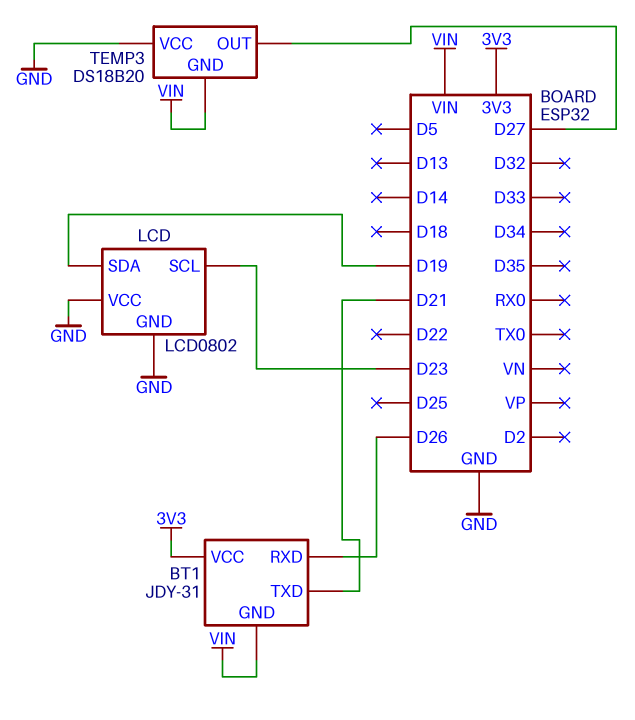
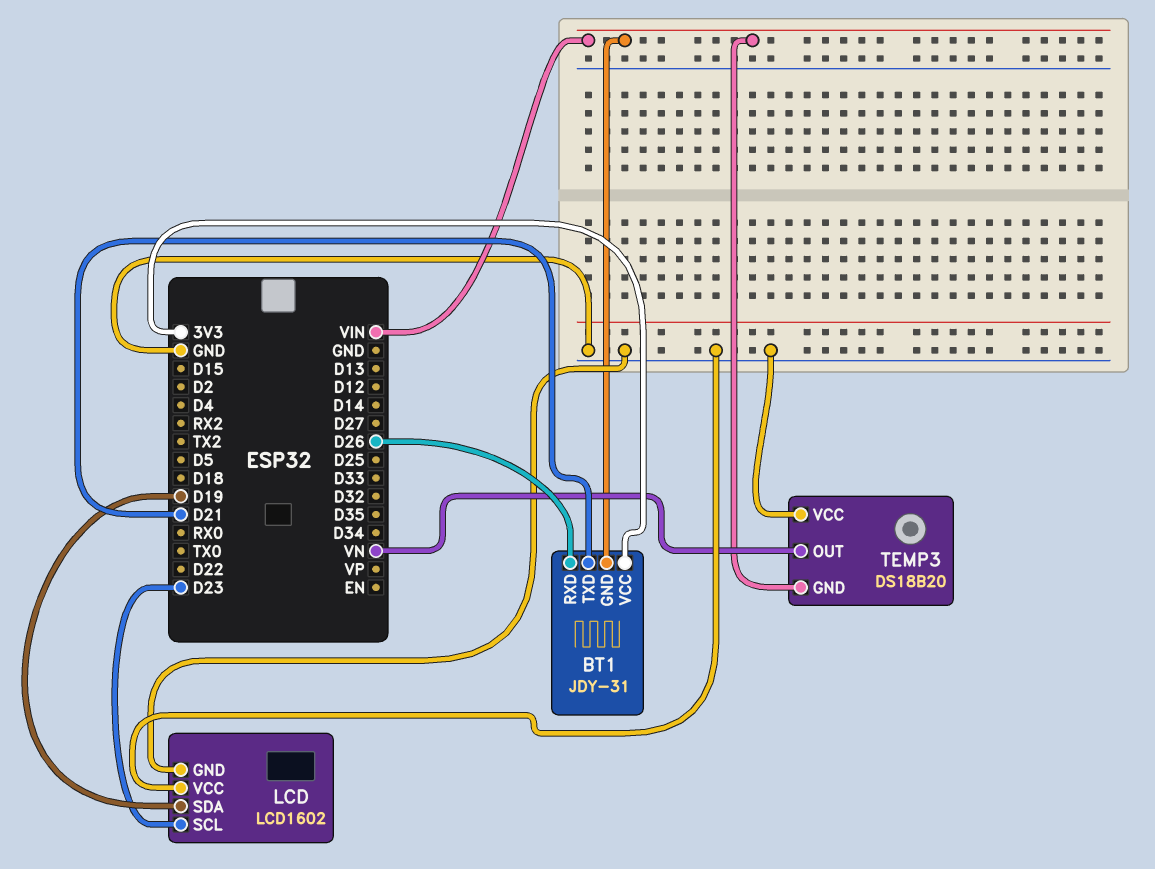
LCD: LCD0802 -> LCD1602
TEMP3 pin OUT: D27 -> VN

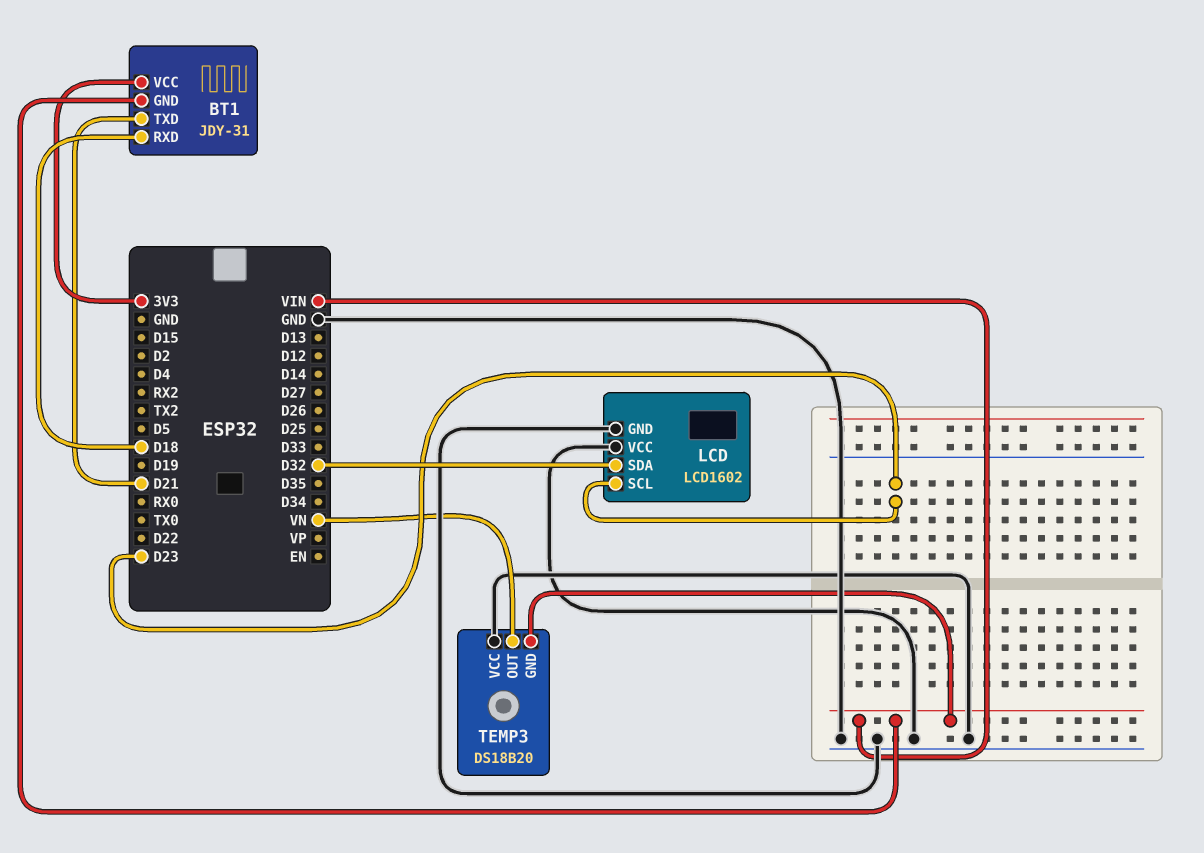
BT1 pin RXD: D26 -> D18
LCD pin SDA: D19 -> D32

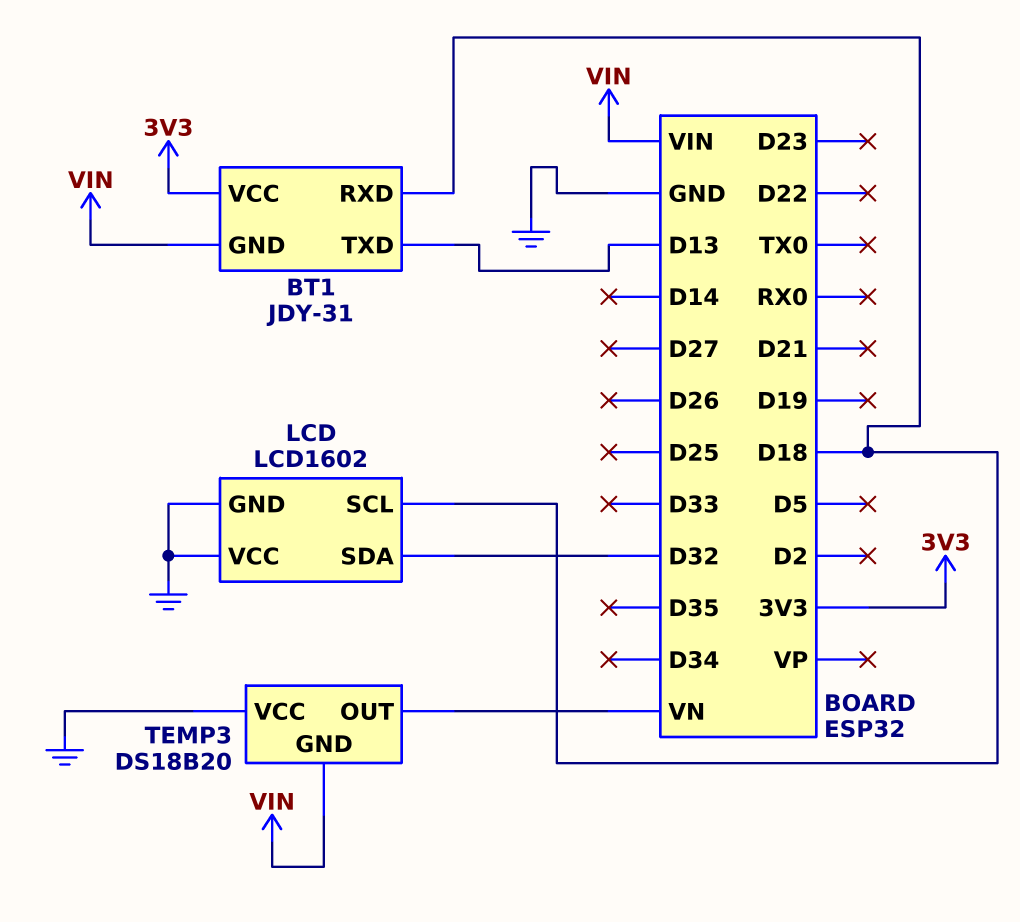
BT1 pin TXD: D21 -> D13
LCD pin SCL: D23 -> D18

